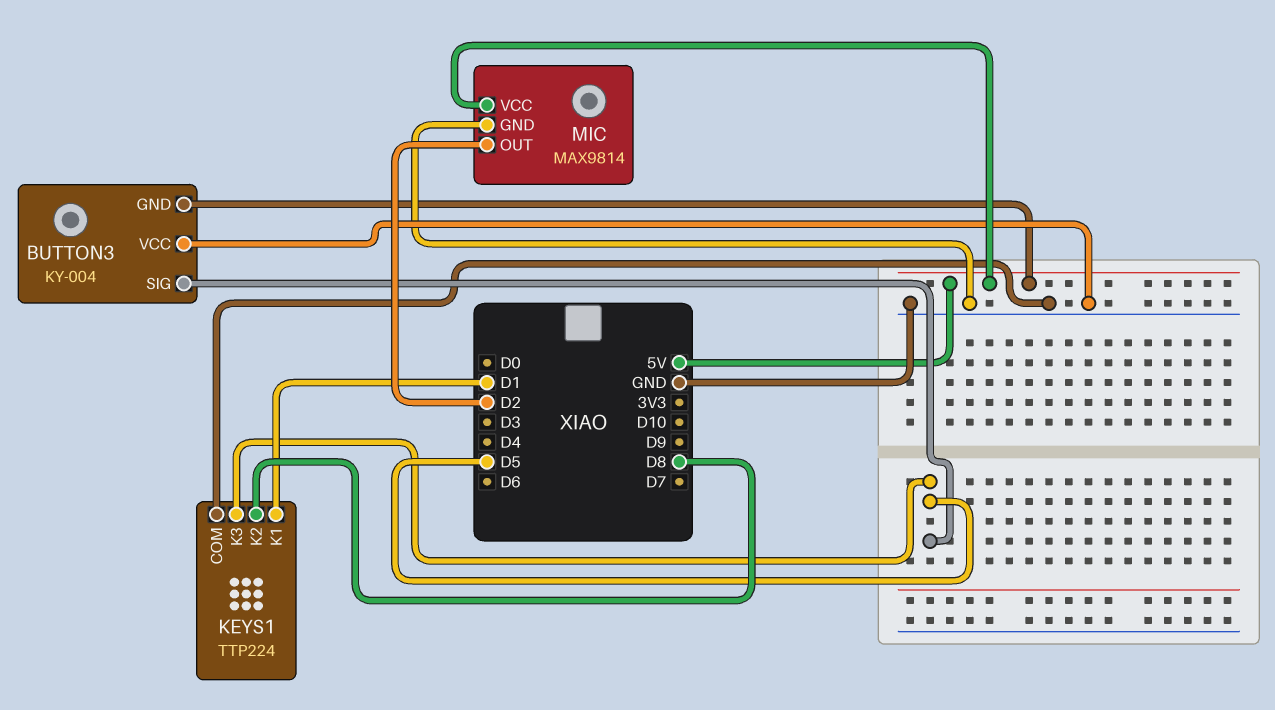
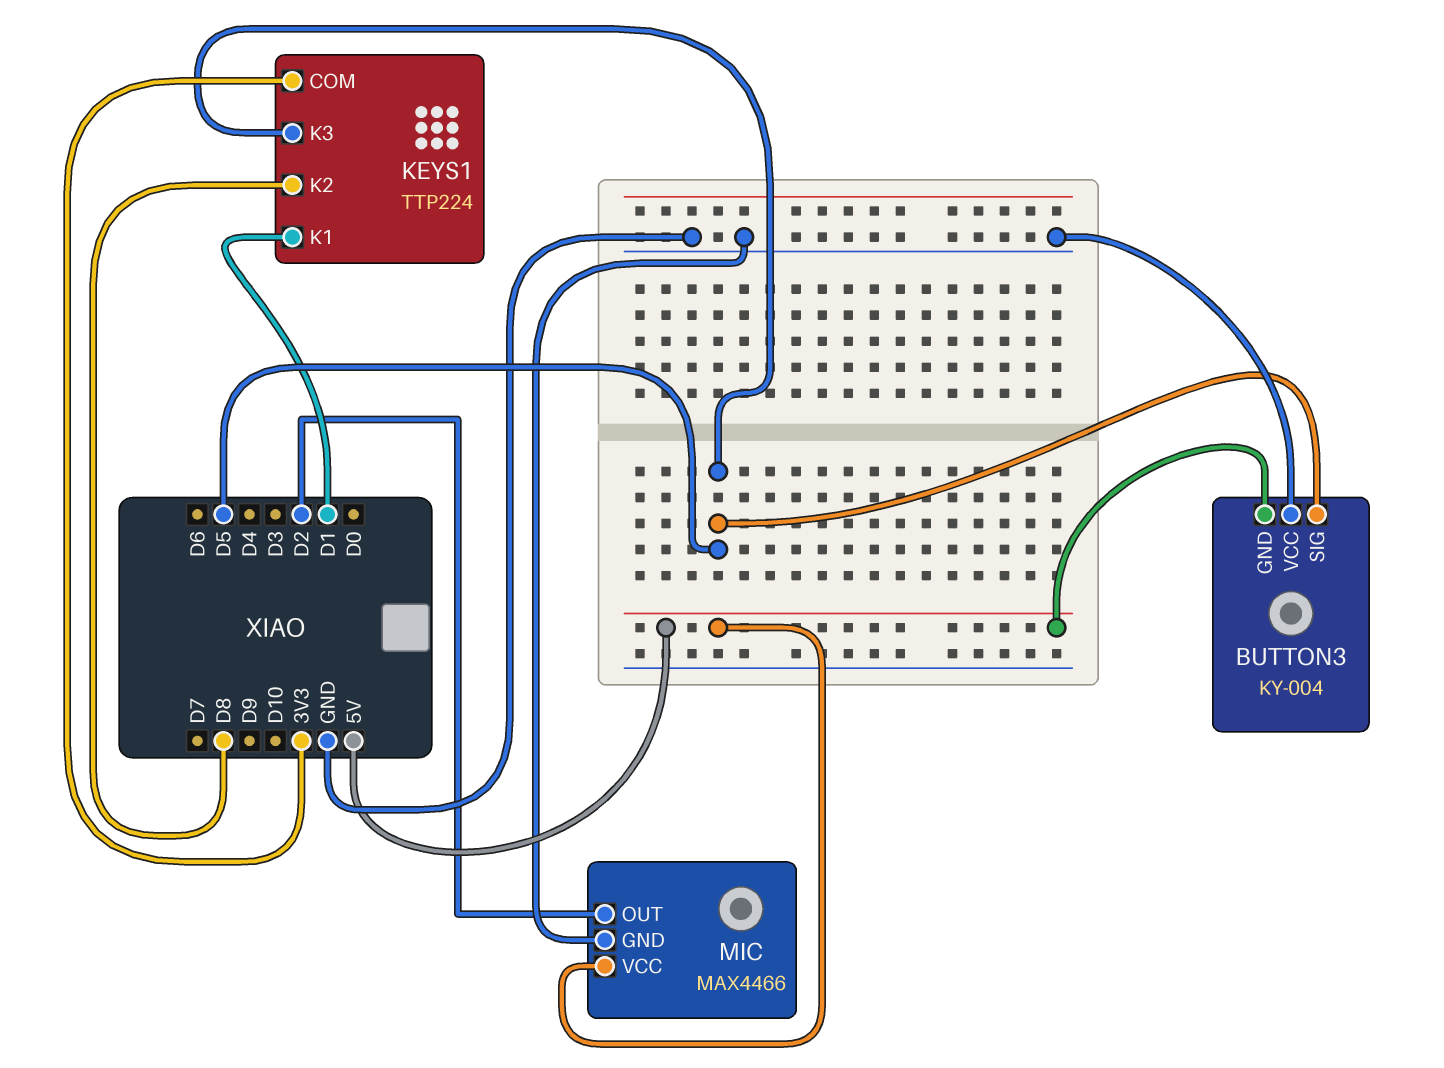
KEYS1 pin COM: GND -> 3V3
MIC: MAX9814 -> MAX4466

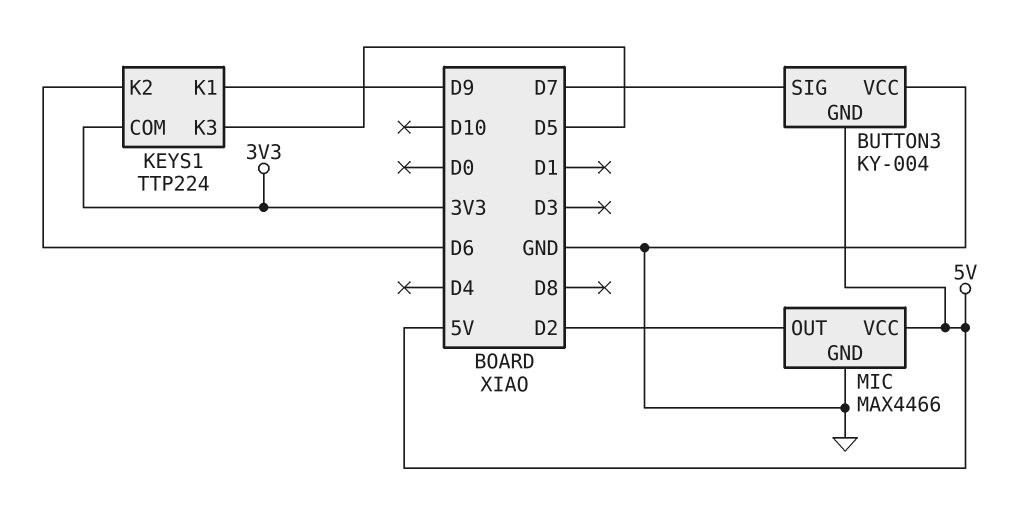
BUTTON3 pin SIG: D5 -> D7
KEYS1 pin K1: D1 -> D9
KEYS1 pin K2: D8 -> D6

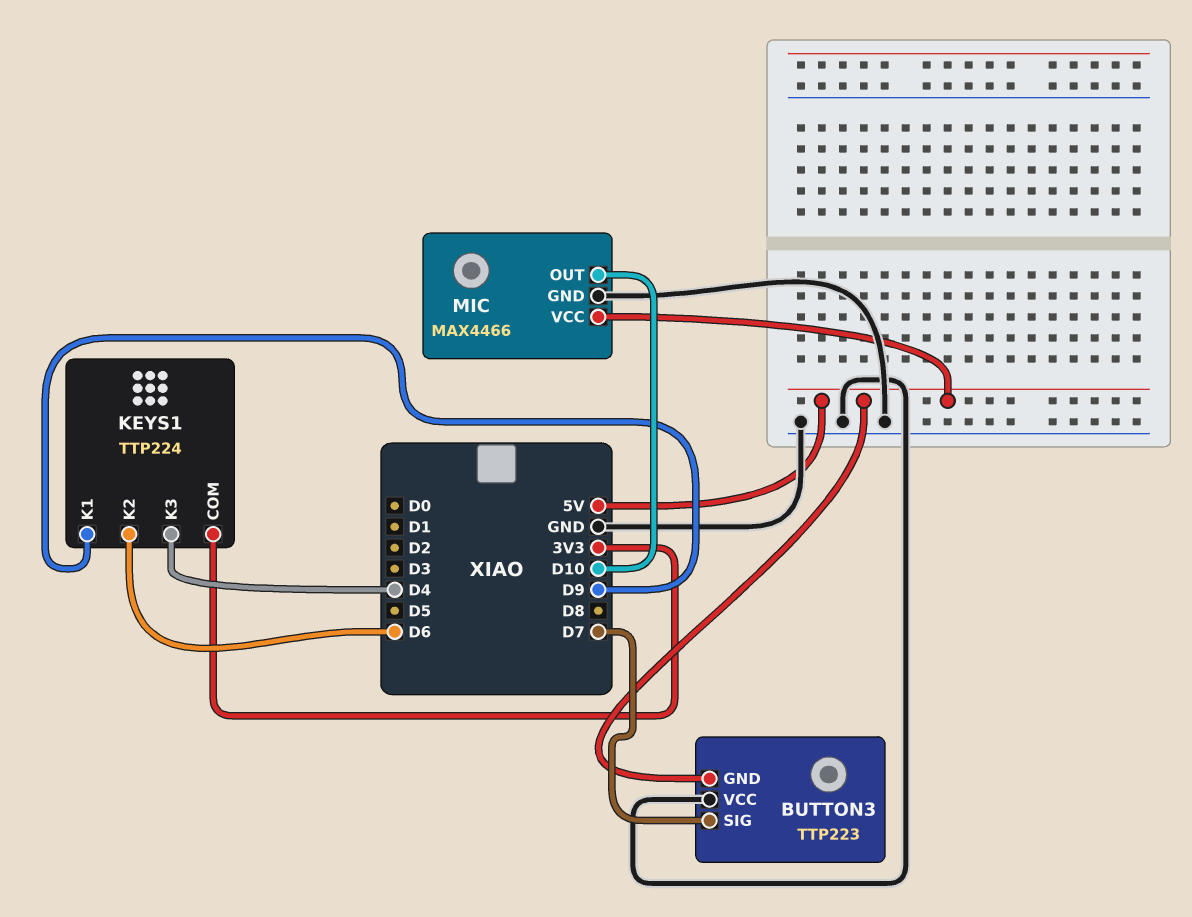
BUTTON3: KY-004 -> TTP223
KEYS1 pin K3: D5 -> D4
MIC pin OUT: D2 -> D10

